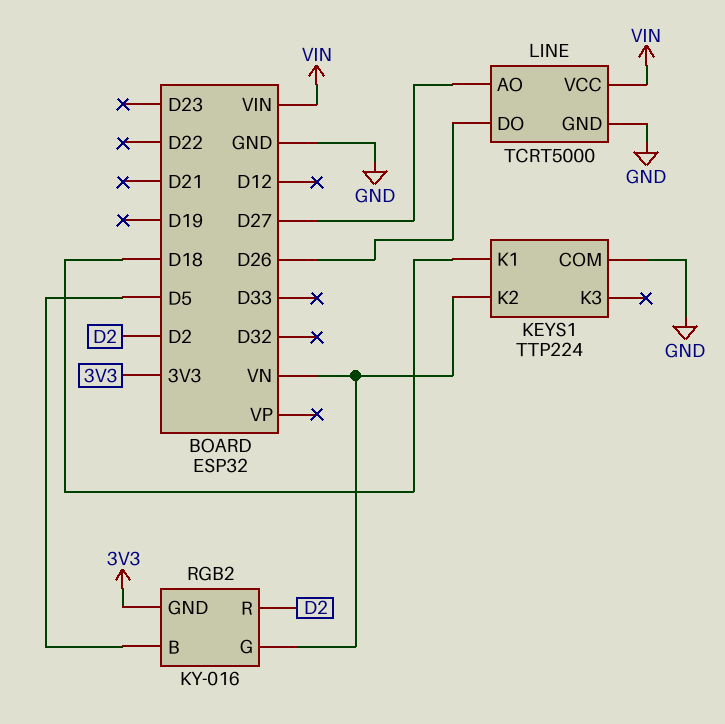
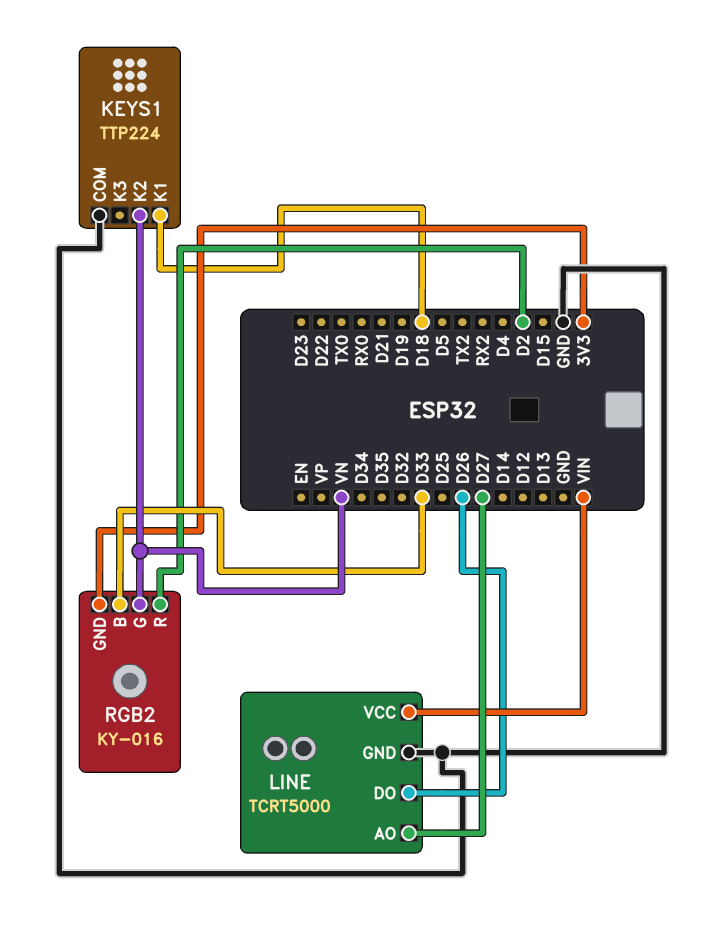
RGB2 pin B: D5 -> D33

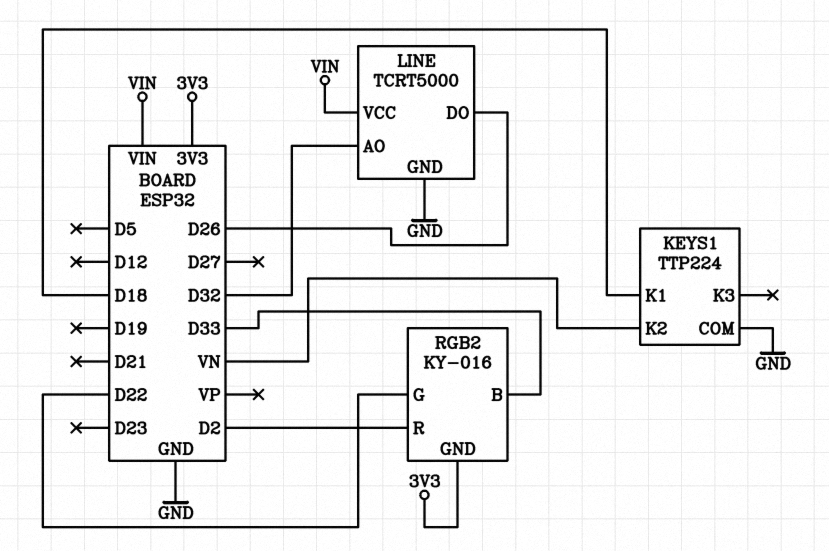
LINE pin AO: D27 -> D32
RGB2 pin G: VN -> D22

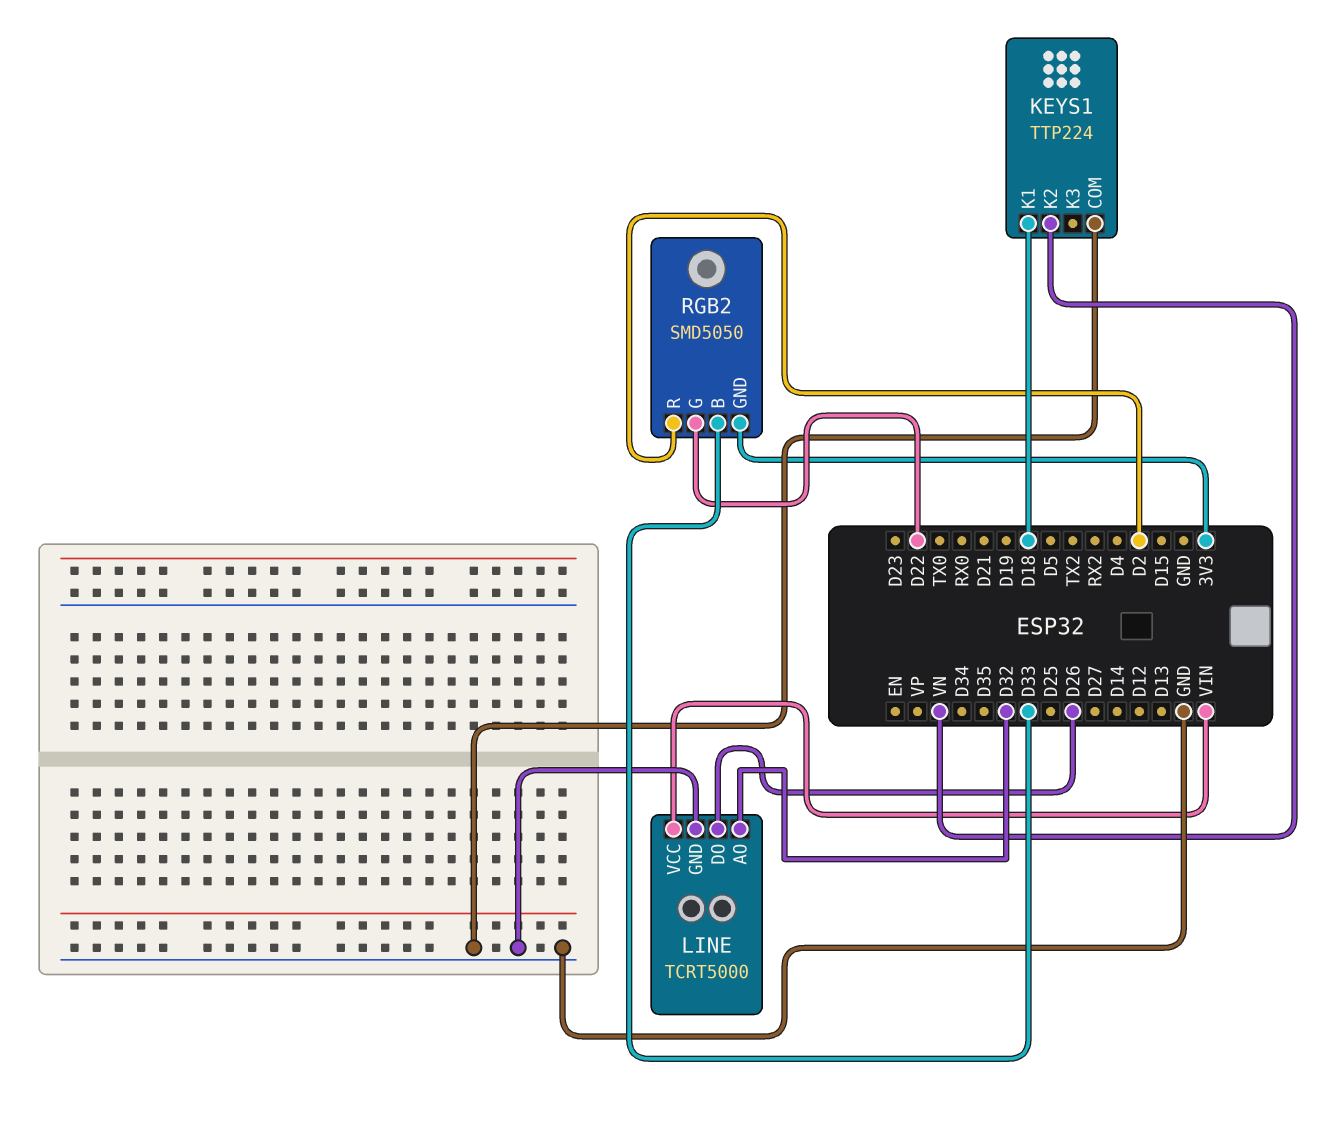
RGB2: KY-016 -> SMD5050

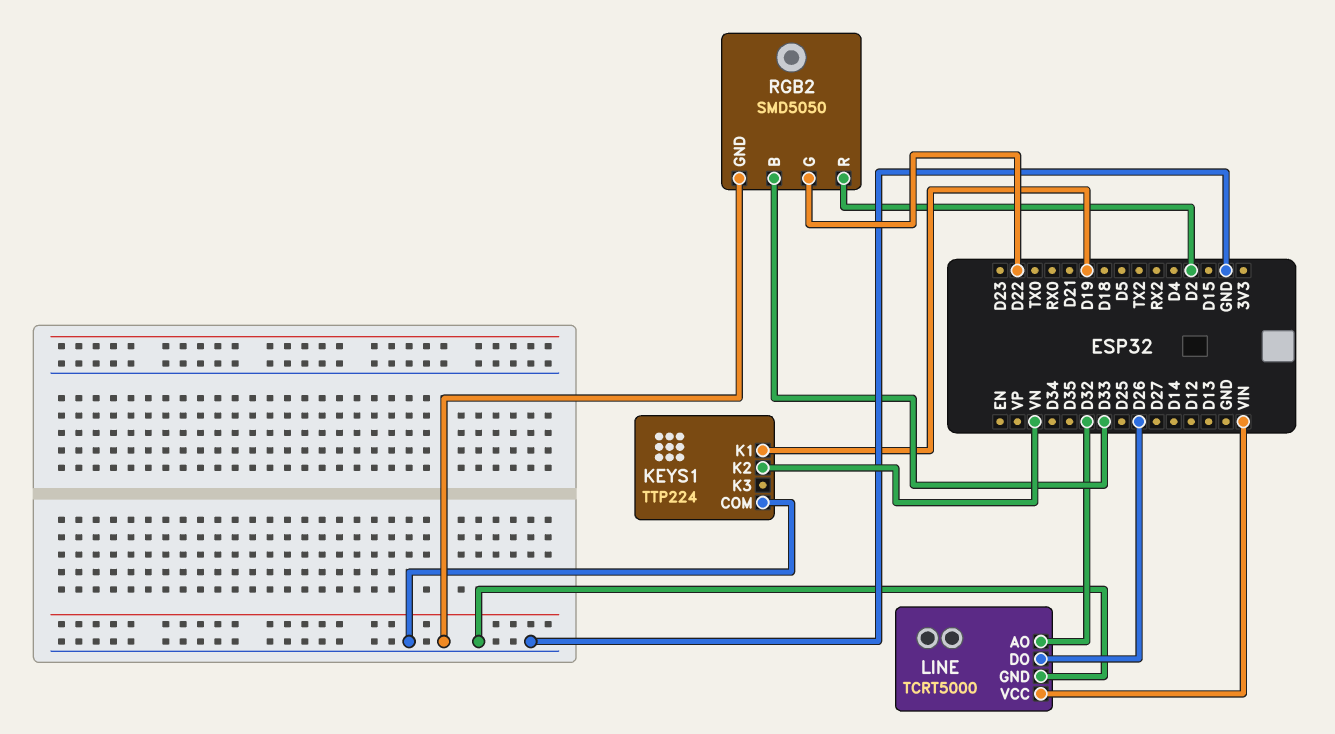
KEYS1 pin K1: D18 -> D19
RGB2 pin GND: 3V3 -> GND

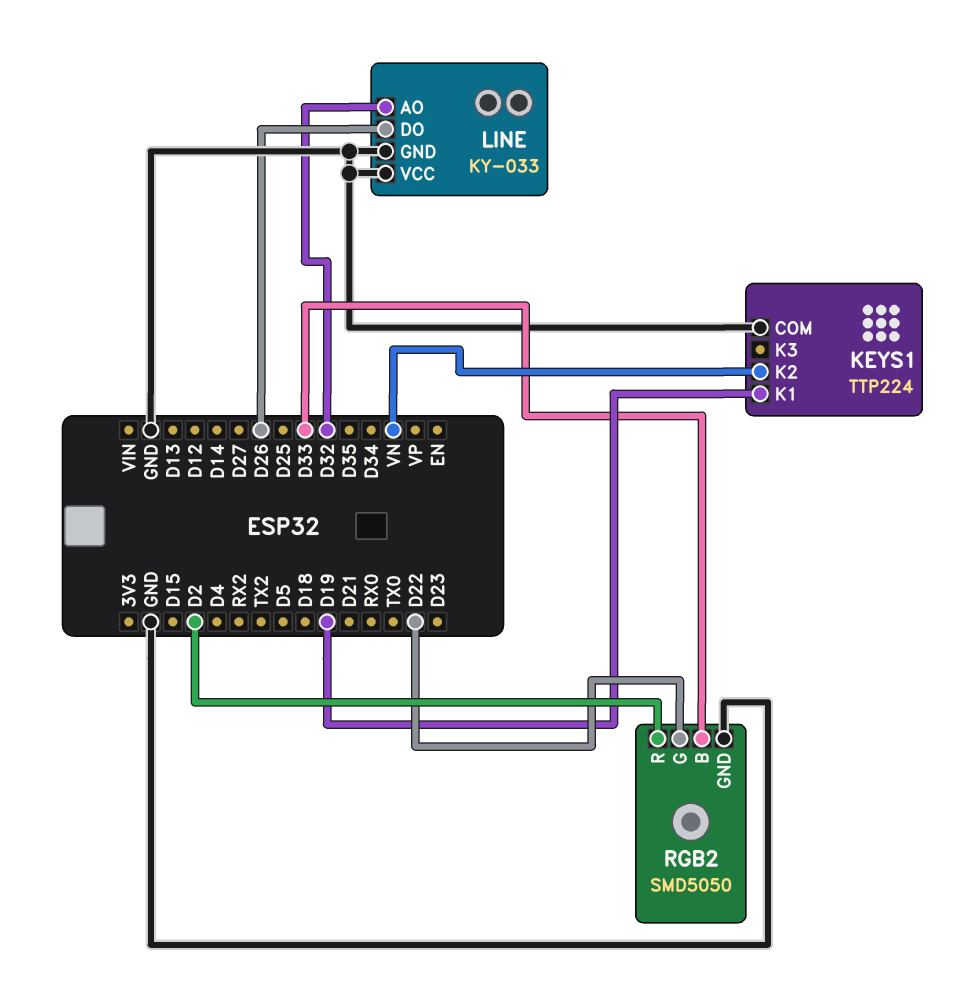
LINE: TCRT5000 -> KY-033
LINE pin VCC: VIN -> GND

